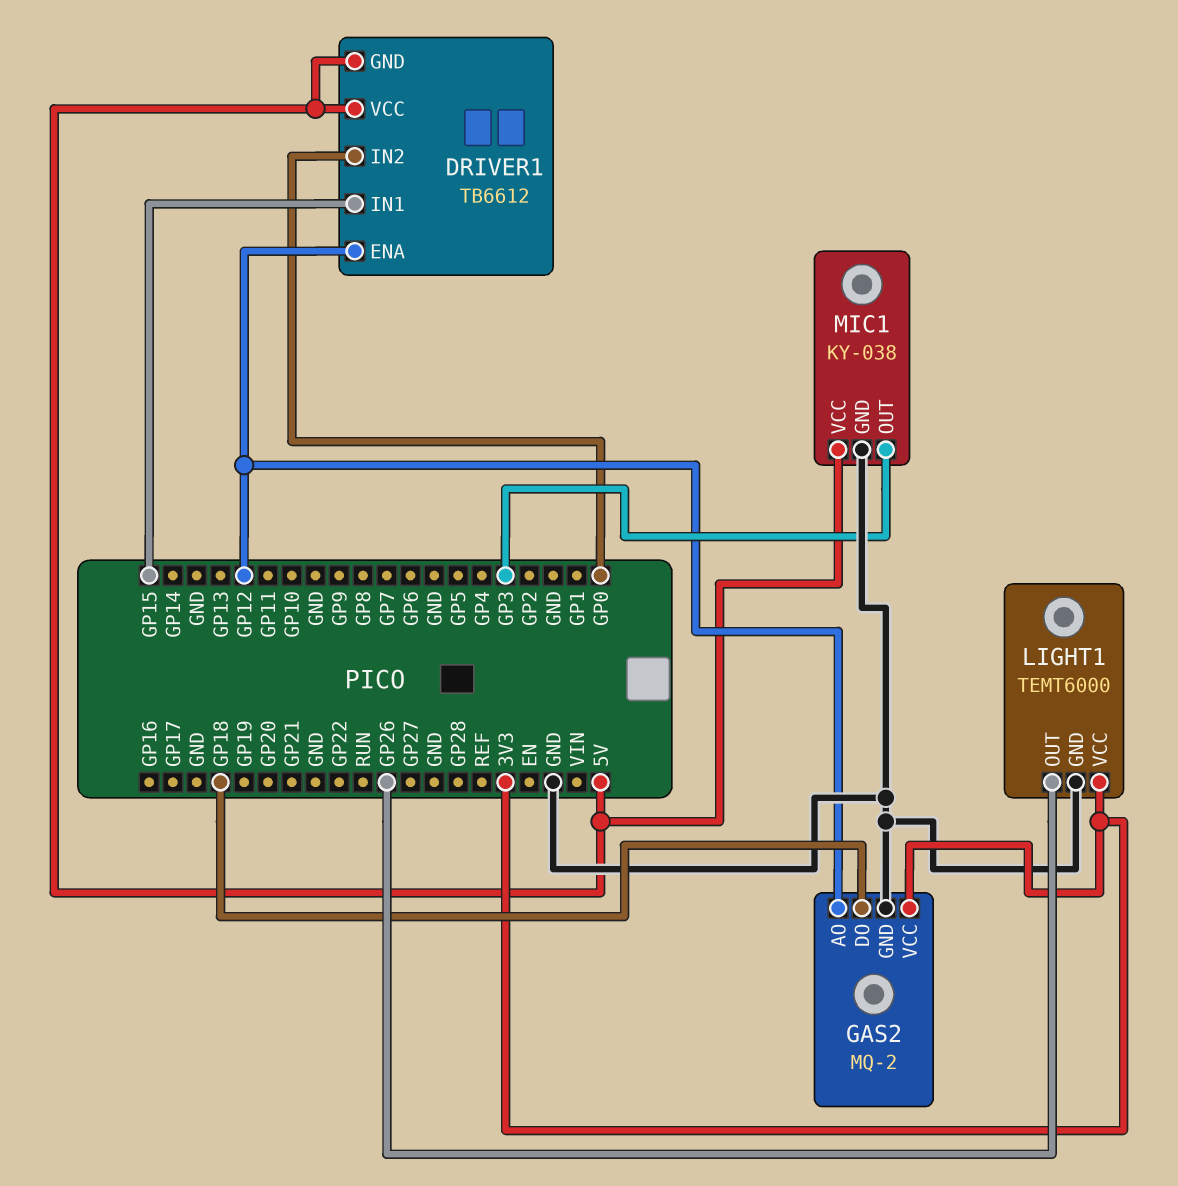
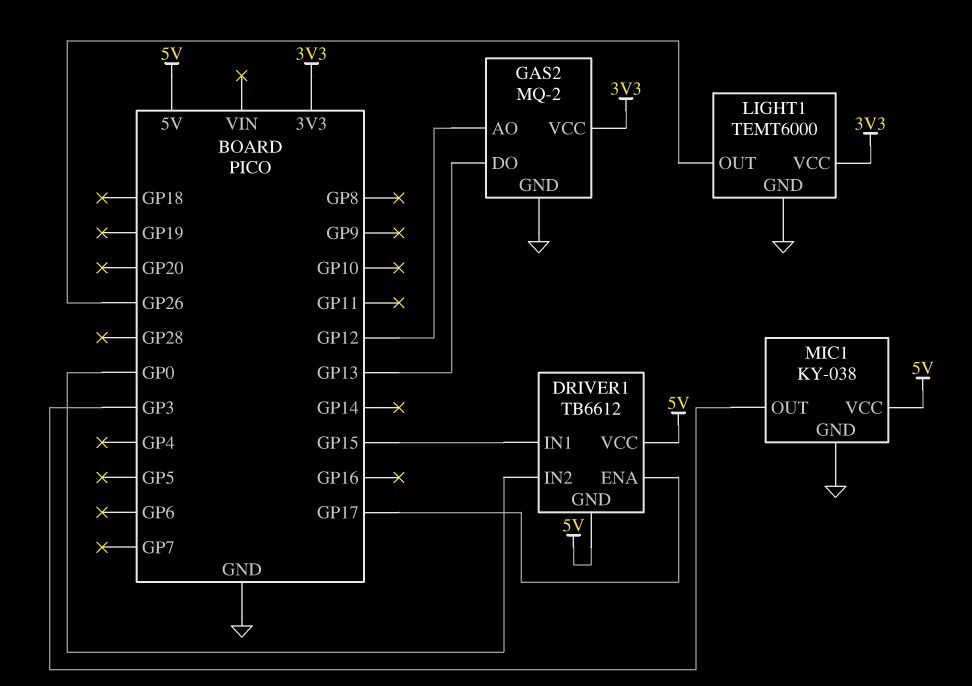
DRIVER1 pin ENA: GP12 -> GP17
GAS2 pin DO: GP18 -> GP13

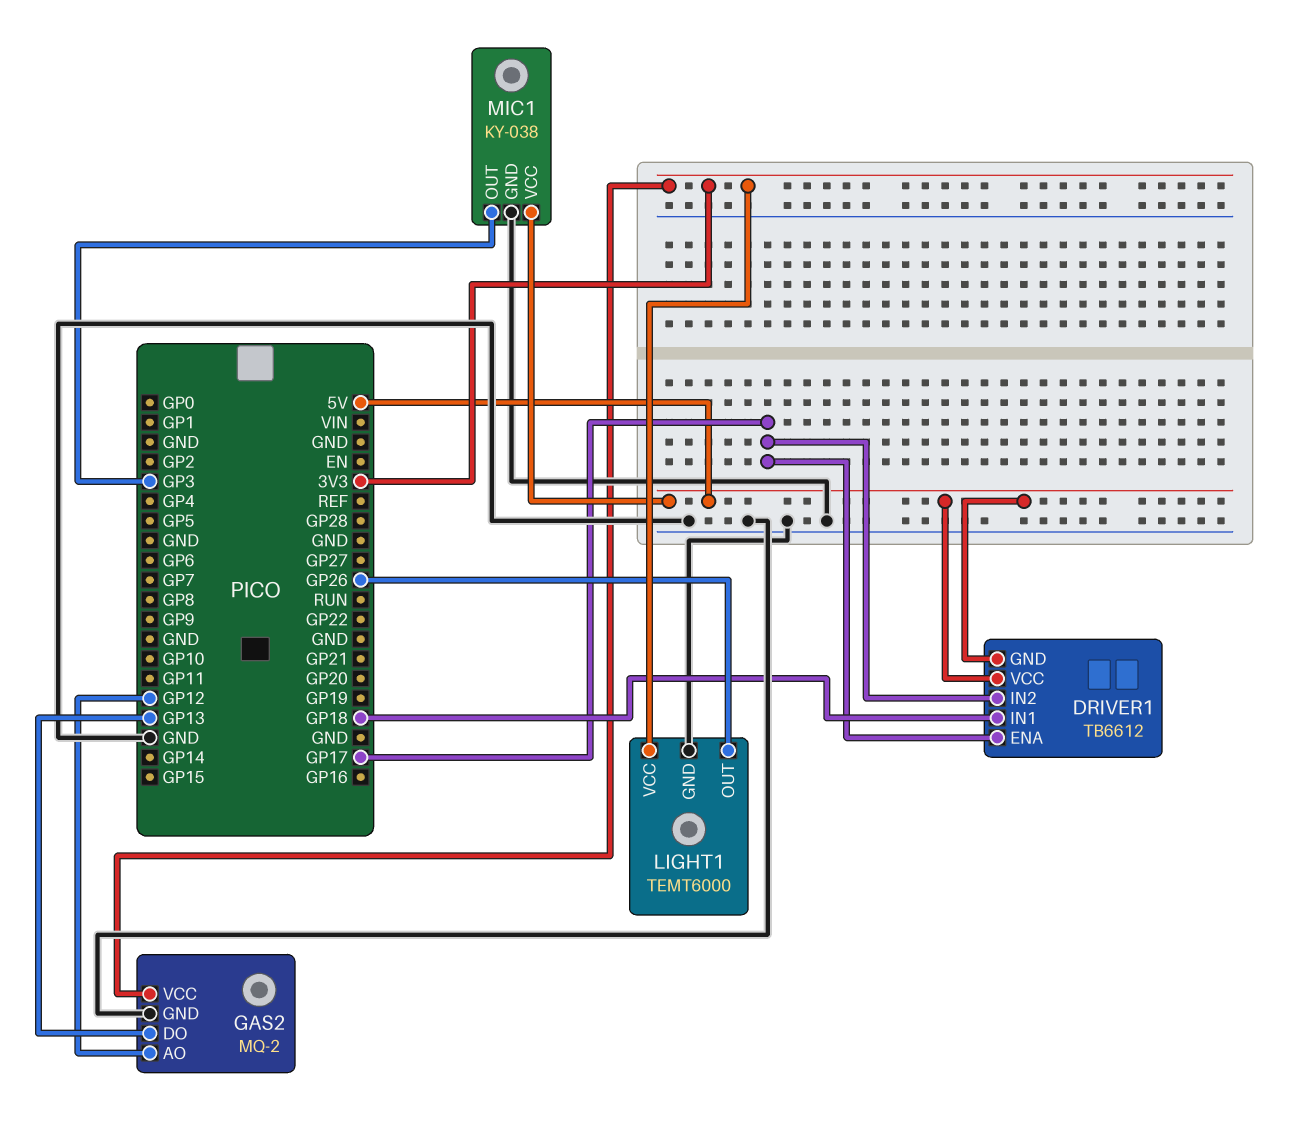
DRIVER1 pin IN1: GP15 -> GP18
DRIVER1 pin IN2: GP0 -> GP17

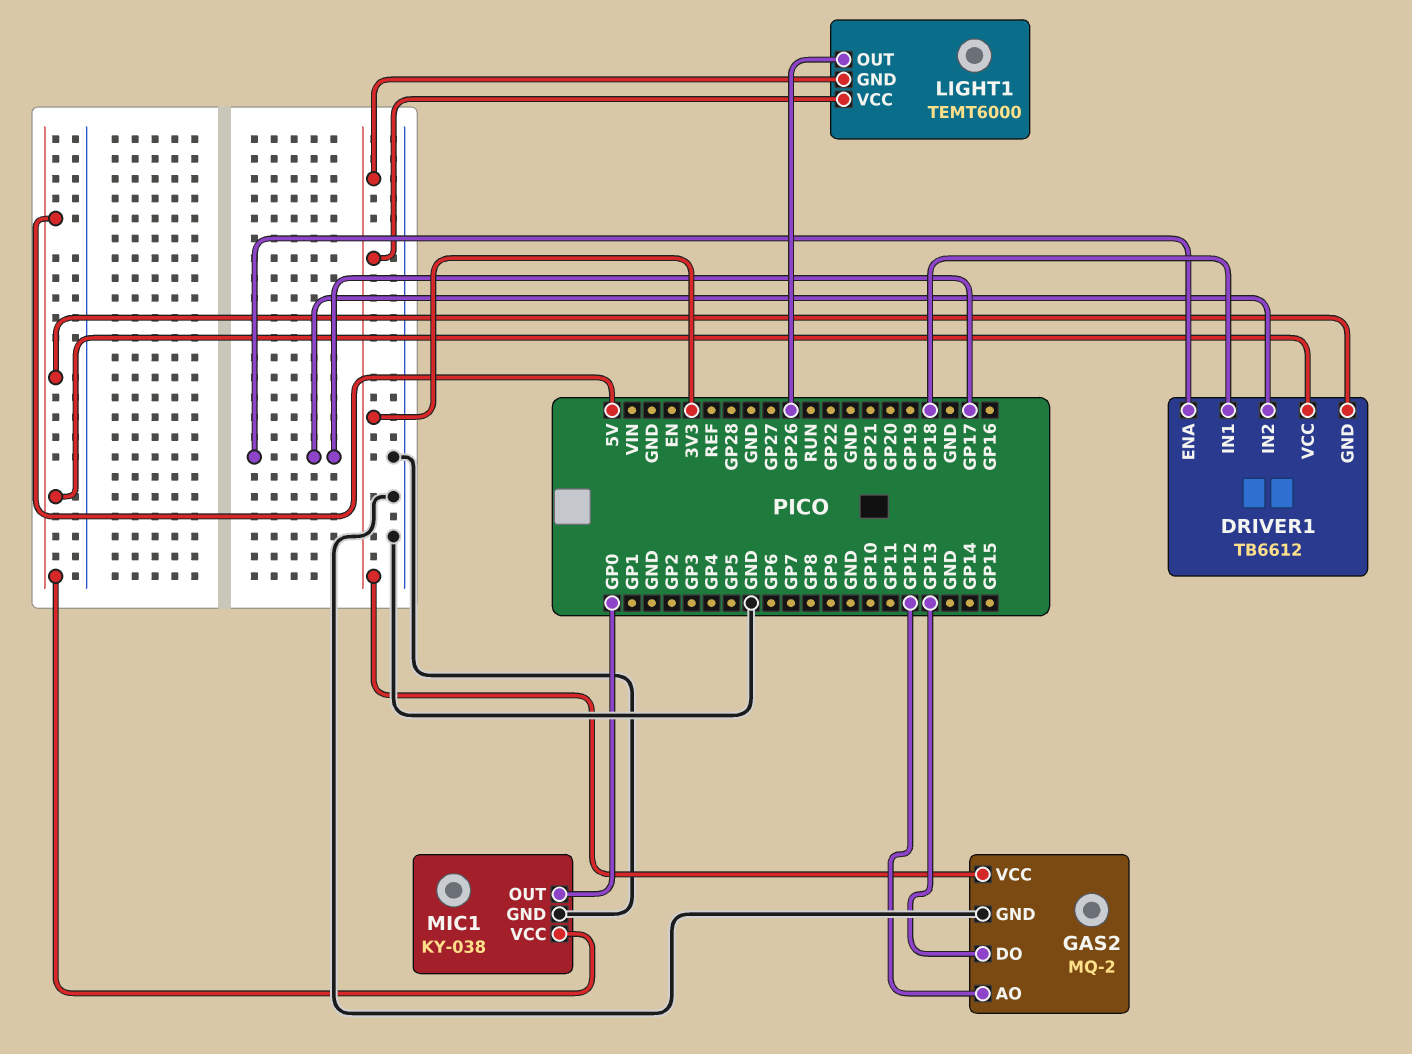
LIGHT1 pin GND: GND -> 3V3
MIC1 pin OUT: GP3 -> GP0

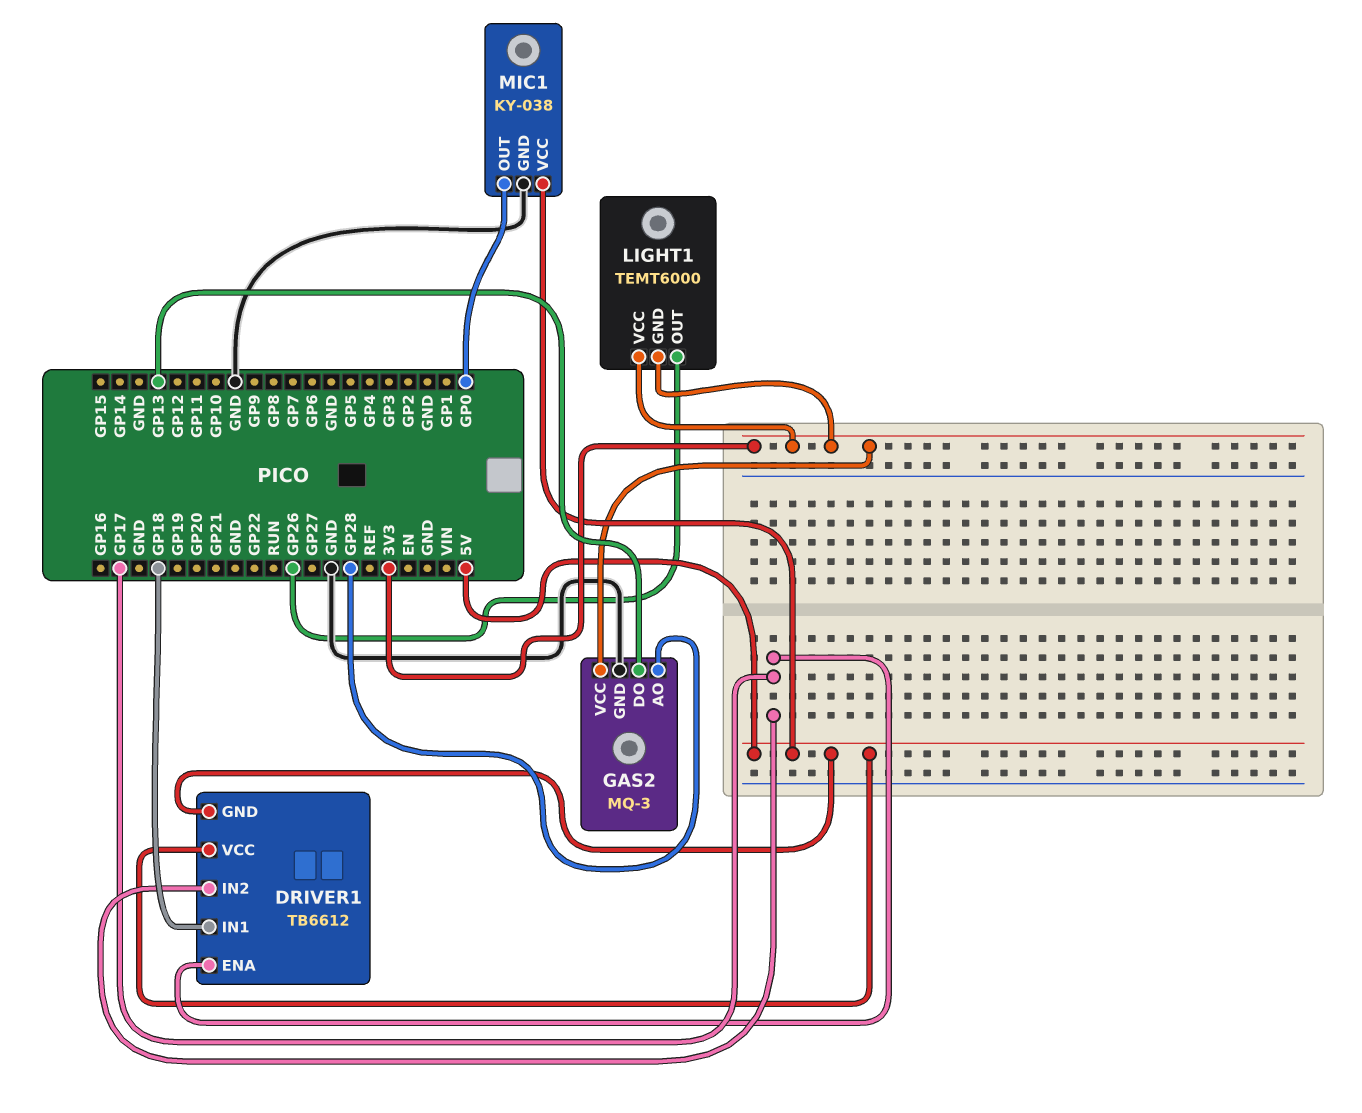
GAS2: MQ-2 -> MQ-3
GAS2 pin AO: GP12 -> GP28

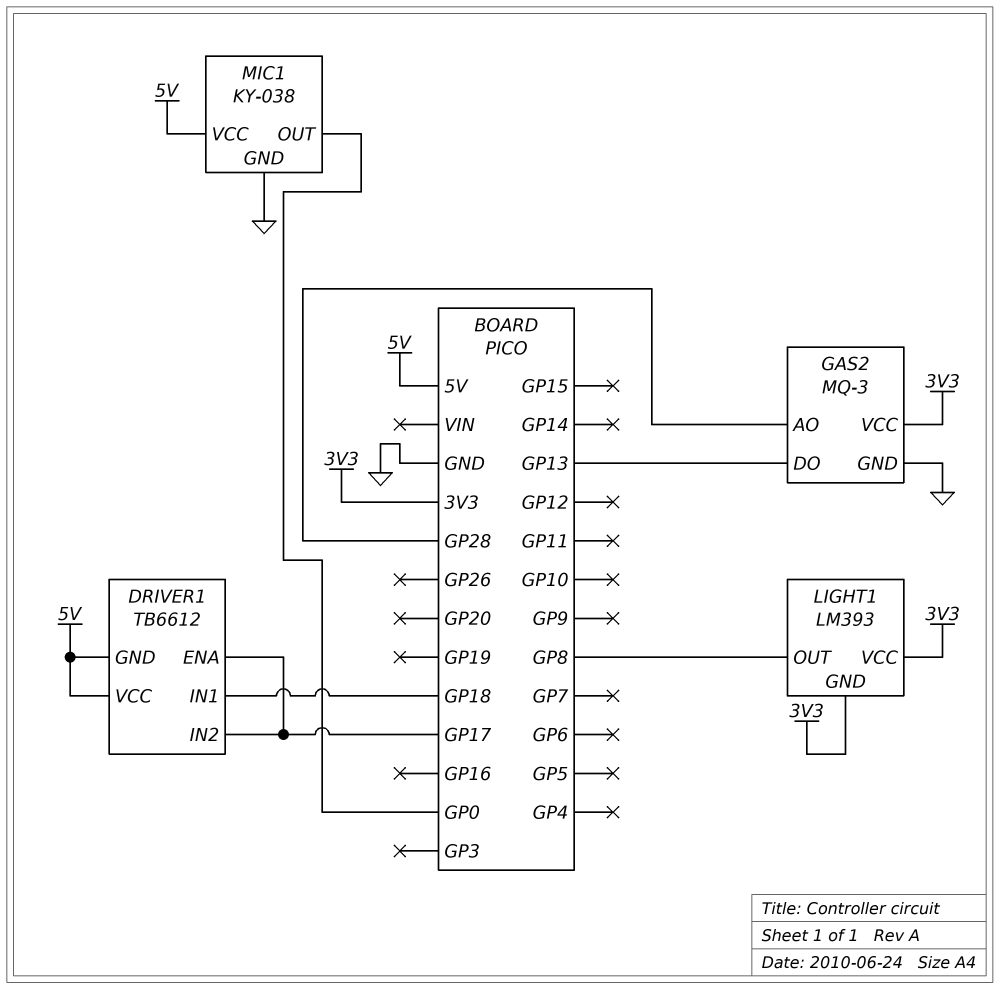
LIGHT1: TEMT6000 -> LM393
LIGHT1 pin OUT: GP26 -> GP8

